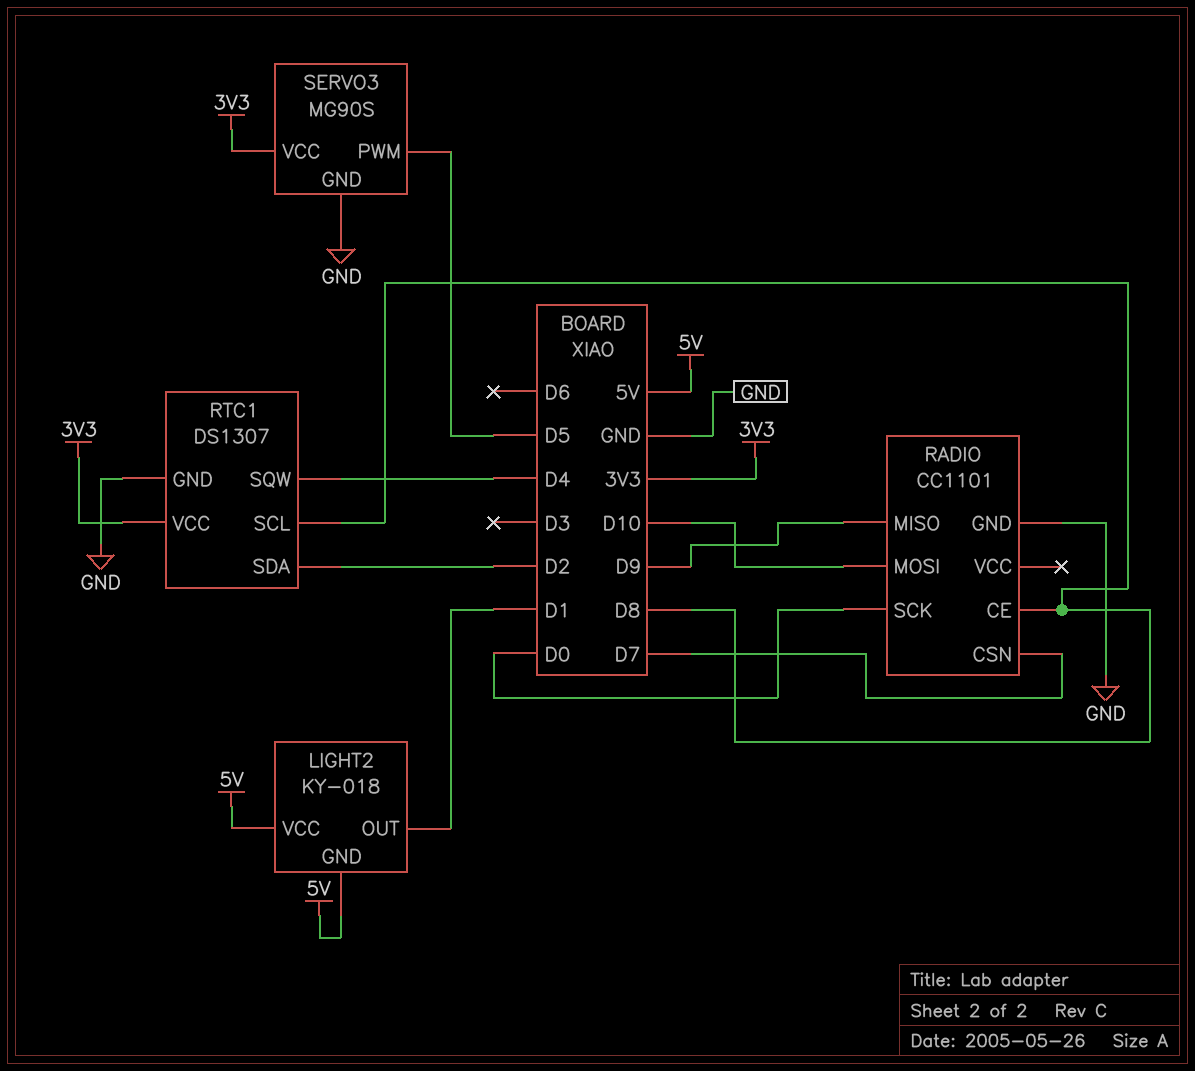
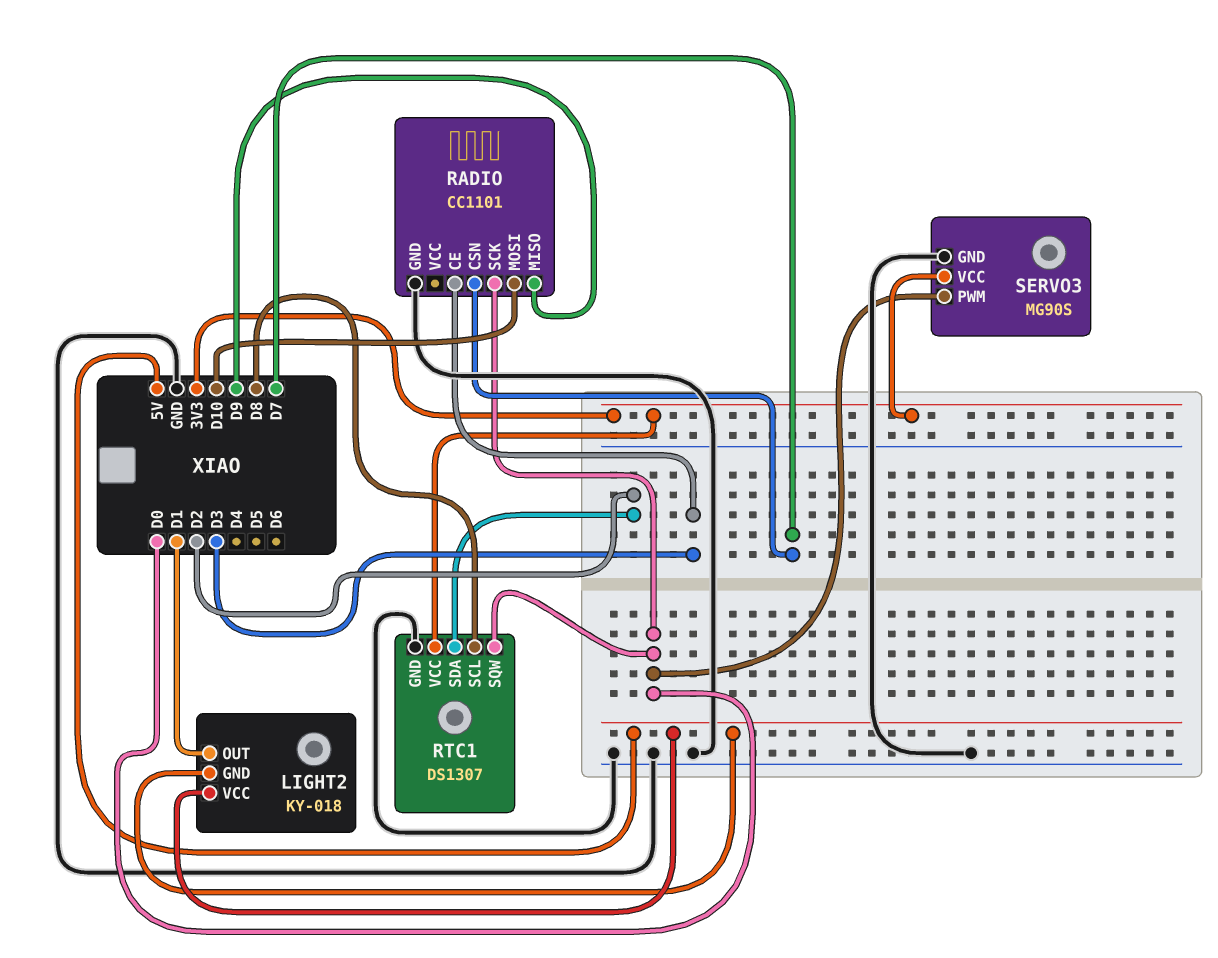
RADIO pin CE: D8 -> D3
RTC1 pin SQW: D4 -> D0
SERVO3 pin PWM: D5 -> D0

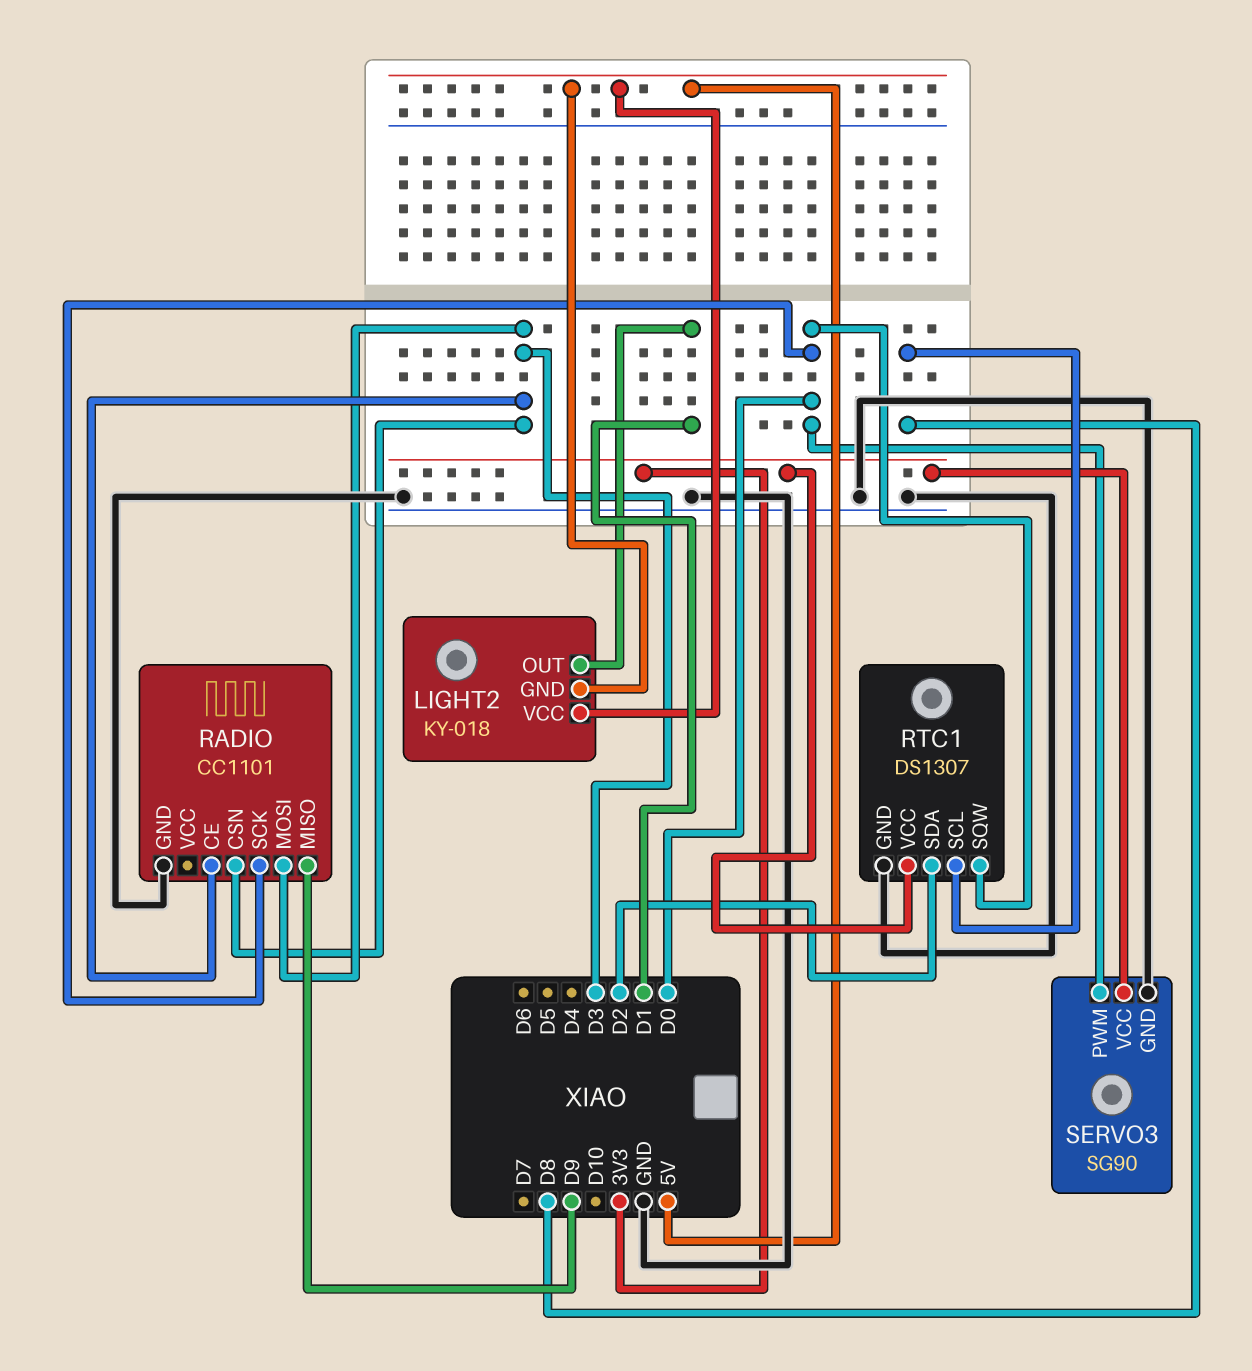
RADIO pin CSN: D7 -> D3
RADIO pin MOSI: D10 -> D3
SERVO3: MG90S -> SG90

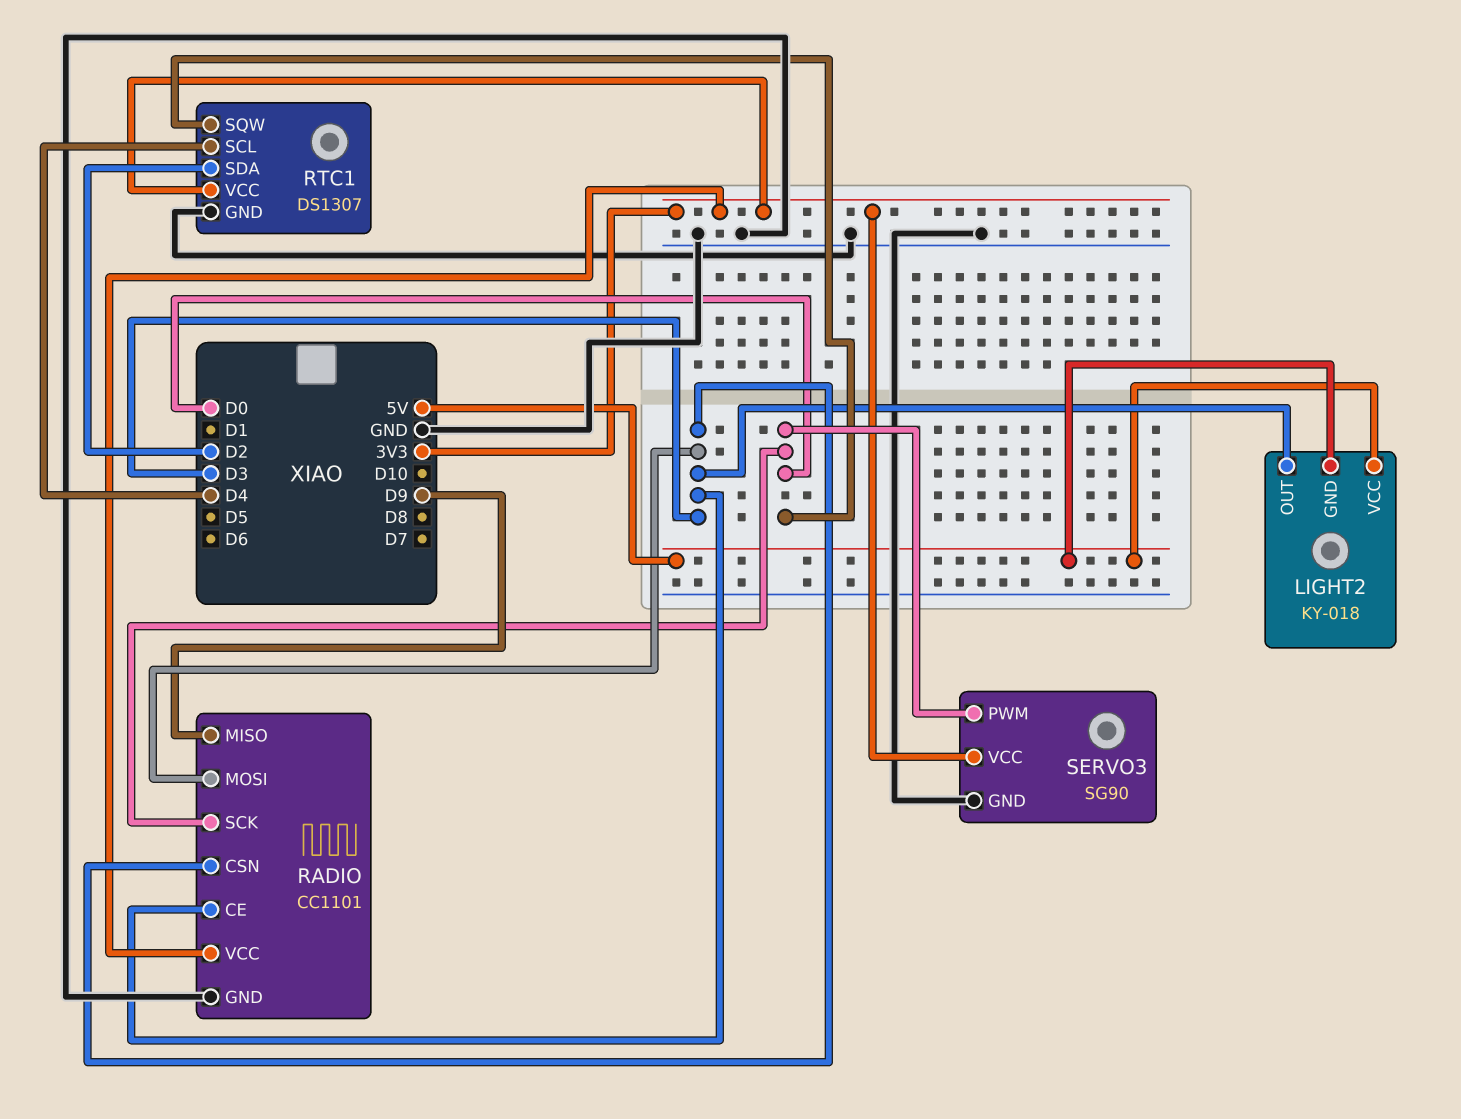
LIGHT2 pin OUT: D1 -> D3
RADIO pin VCC: none -> 3V3
RTC1 pin SCL: D8 -> D4

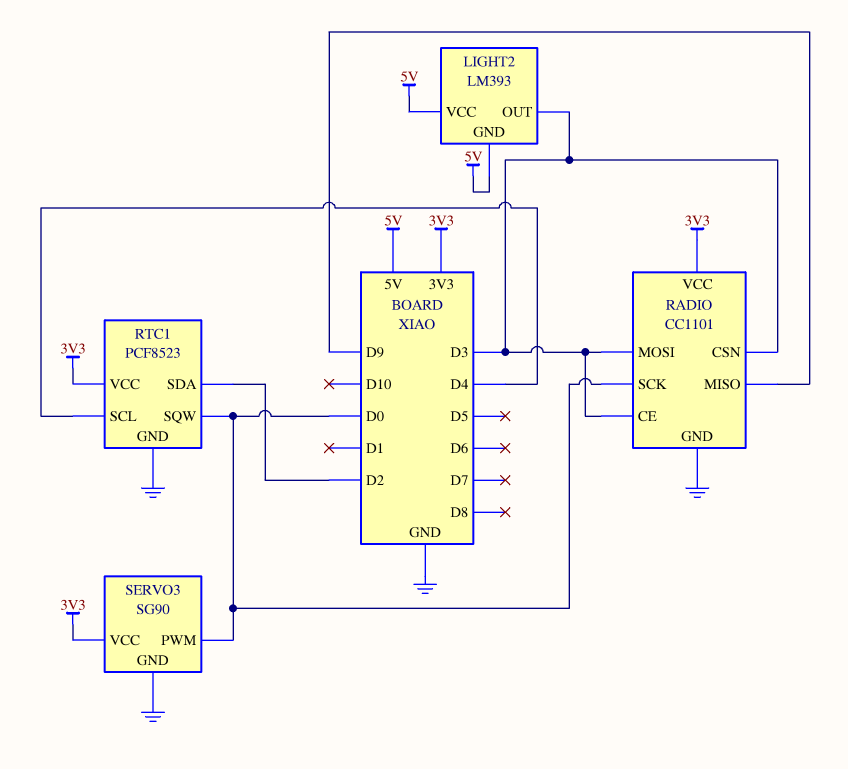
LIGHT2: KY-018 -> LM393
RTC1: DS1307 -> PCF8523

